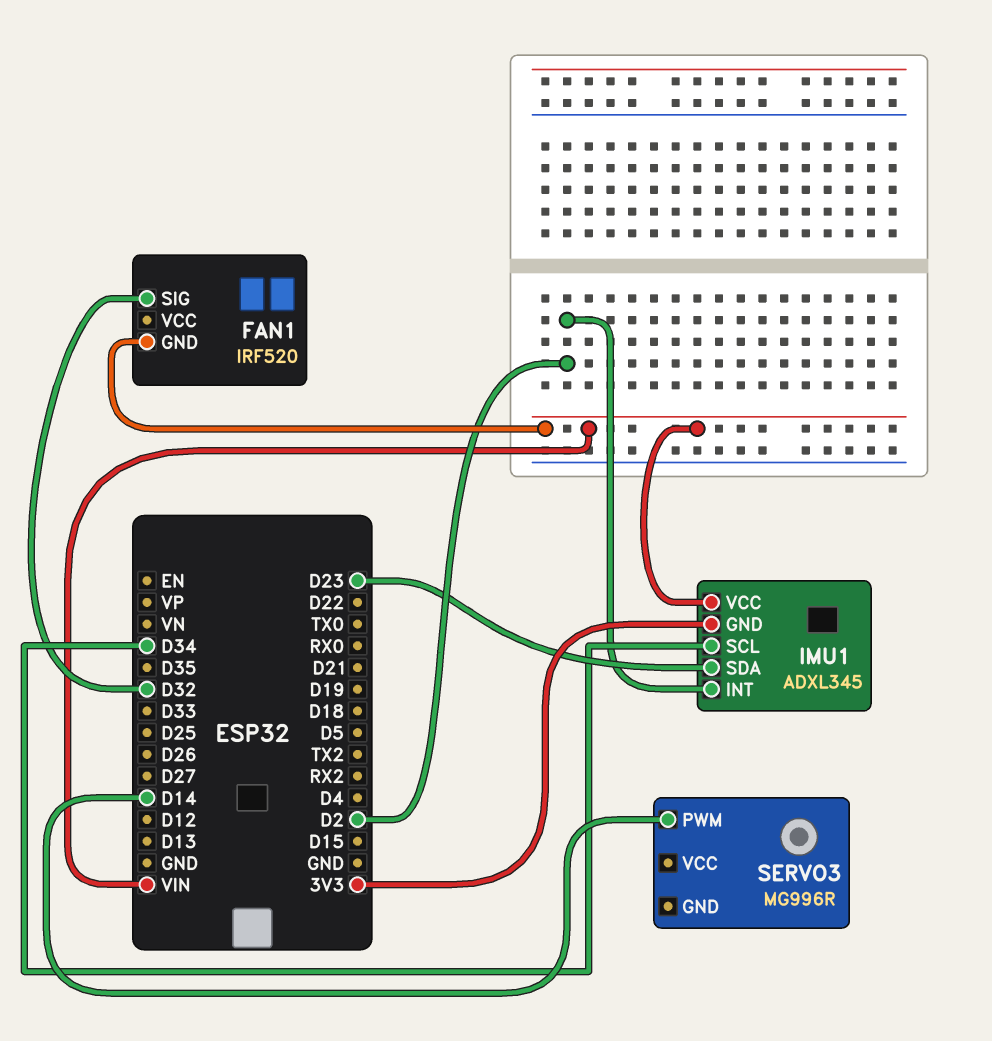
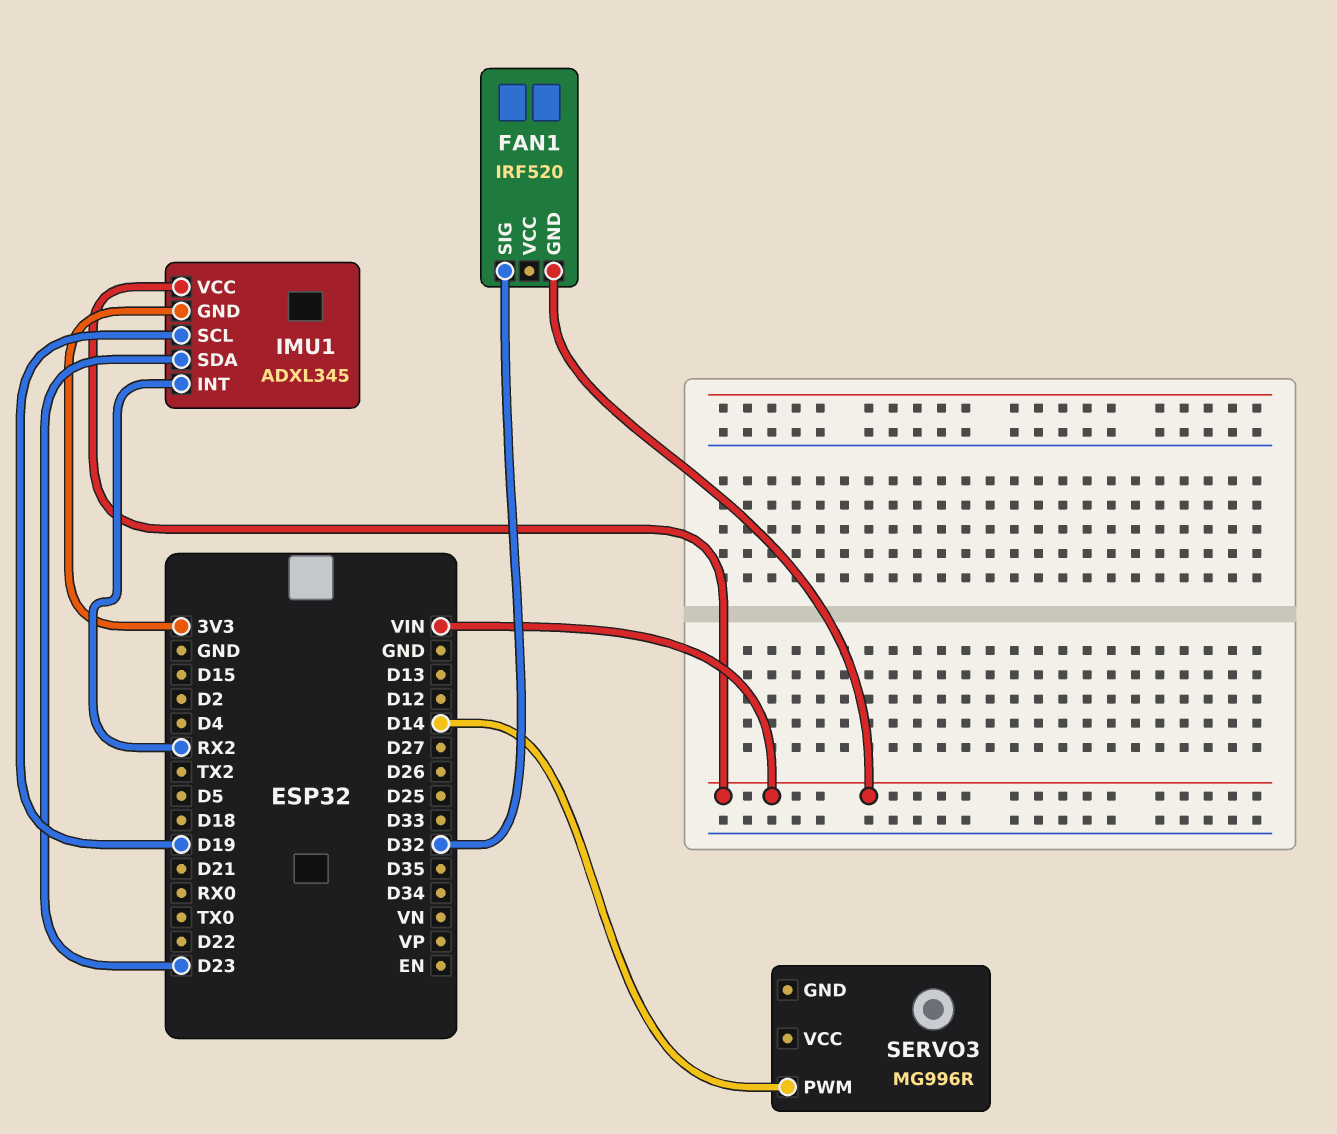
IMU1 pin INT: D2 -> RX2
IMU1 pin SCL: D34 -> D19

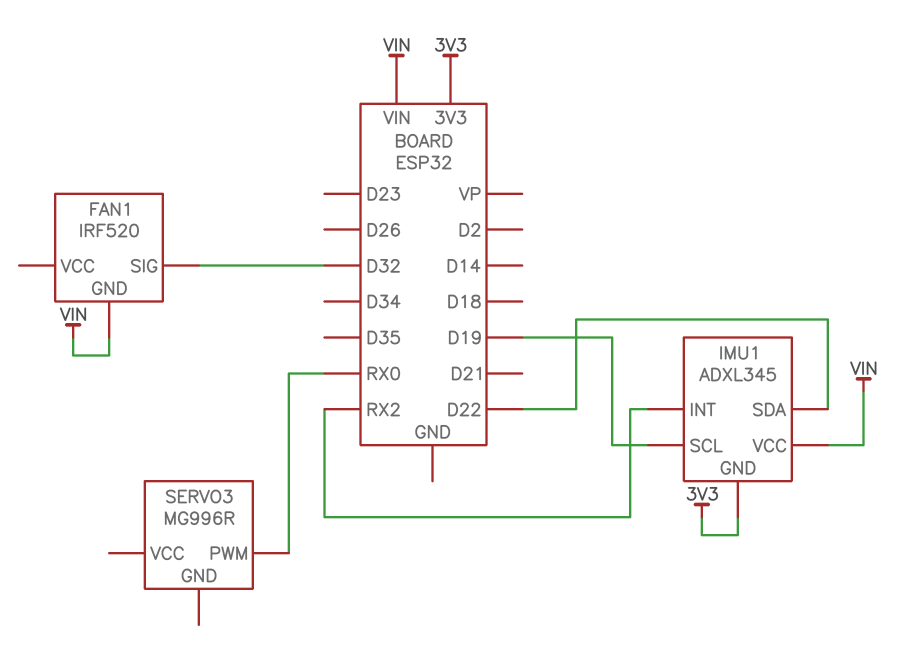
IMU1 pin SDA: D23 -> D22
SERVO3 pin PWM: D14 -> RX0

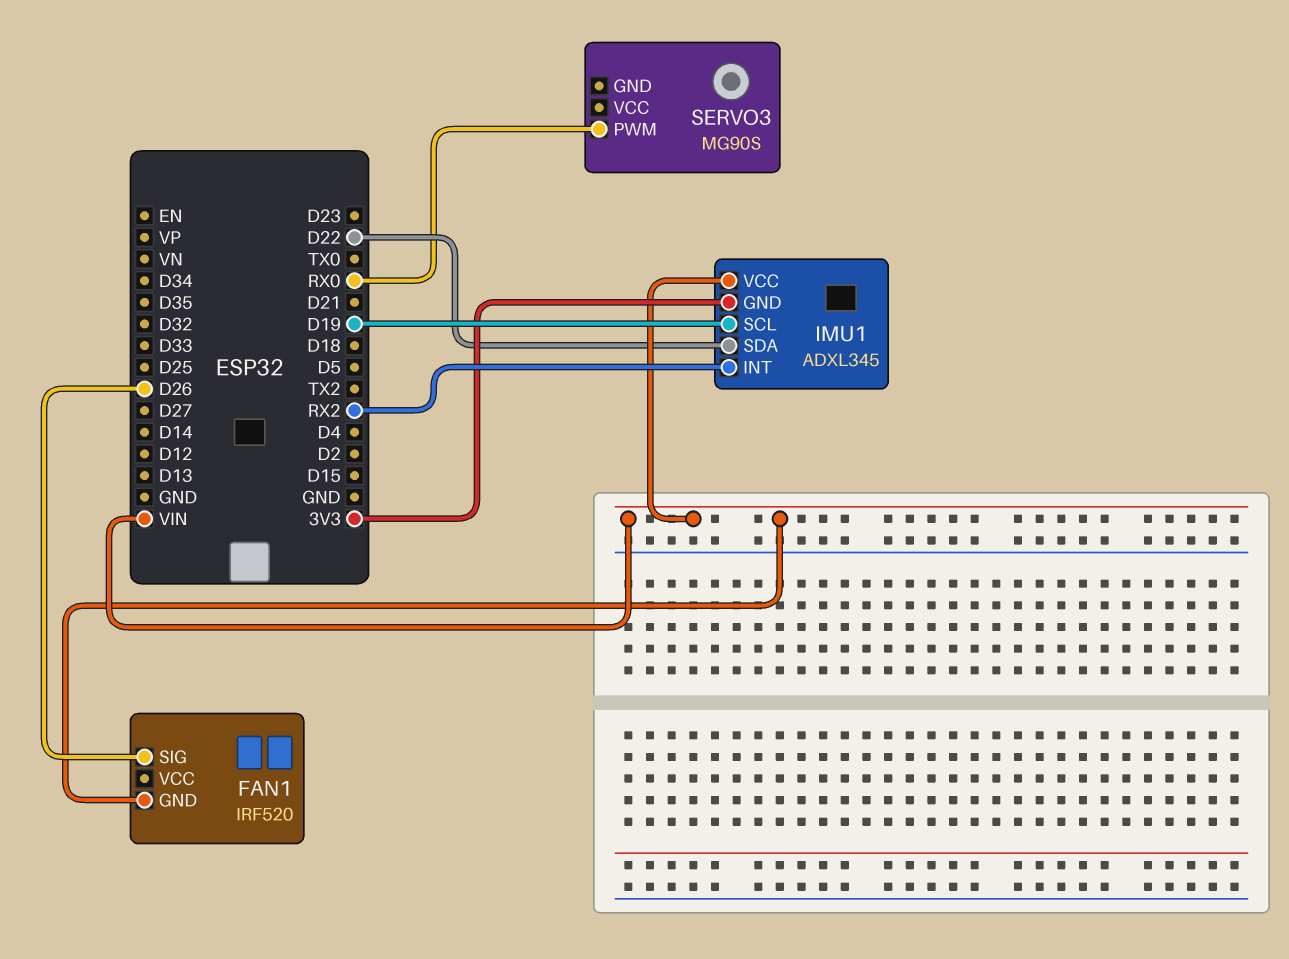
FAN1 pin SIG: D32 -> D26
SERVO3: MG996R -> MG90S

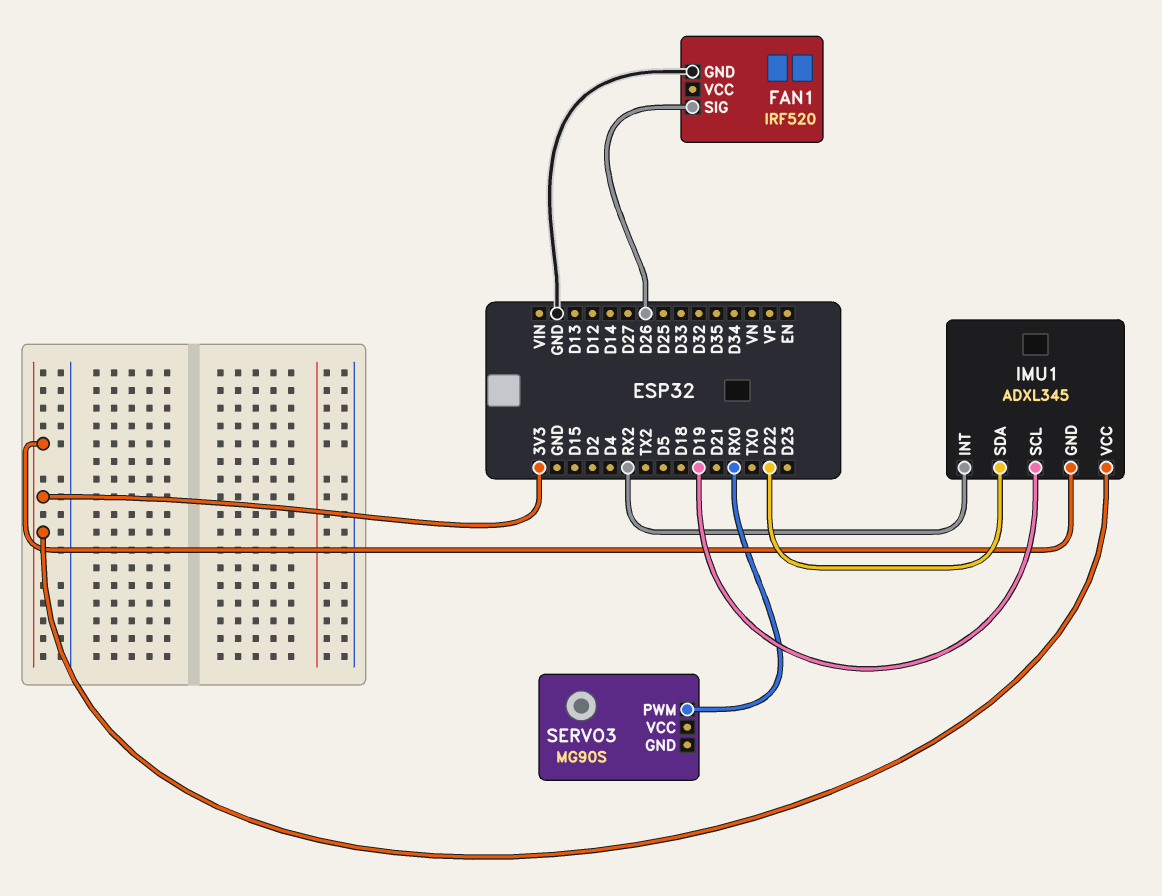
FAN1 pin GND: VIN -> GND
IMU1 pin VCC: VIN -> 3V3

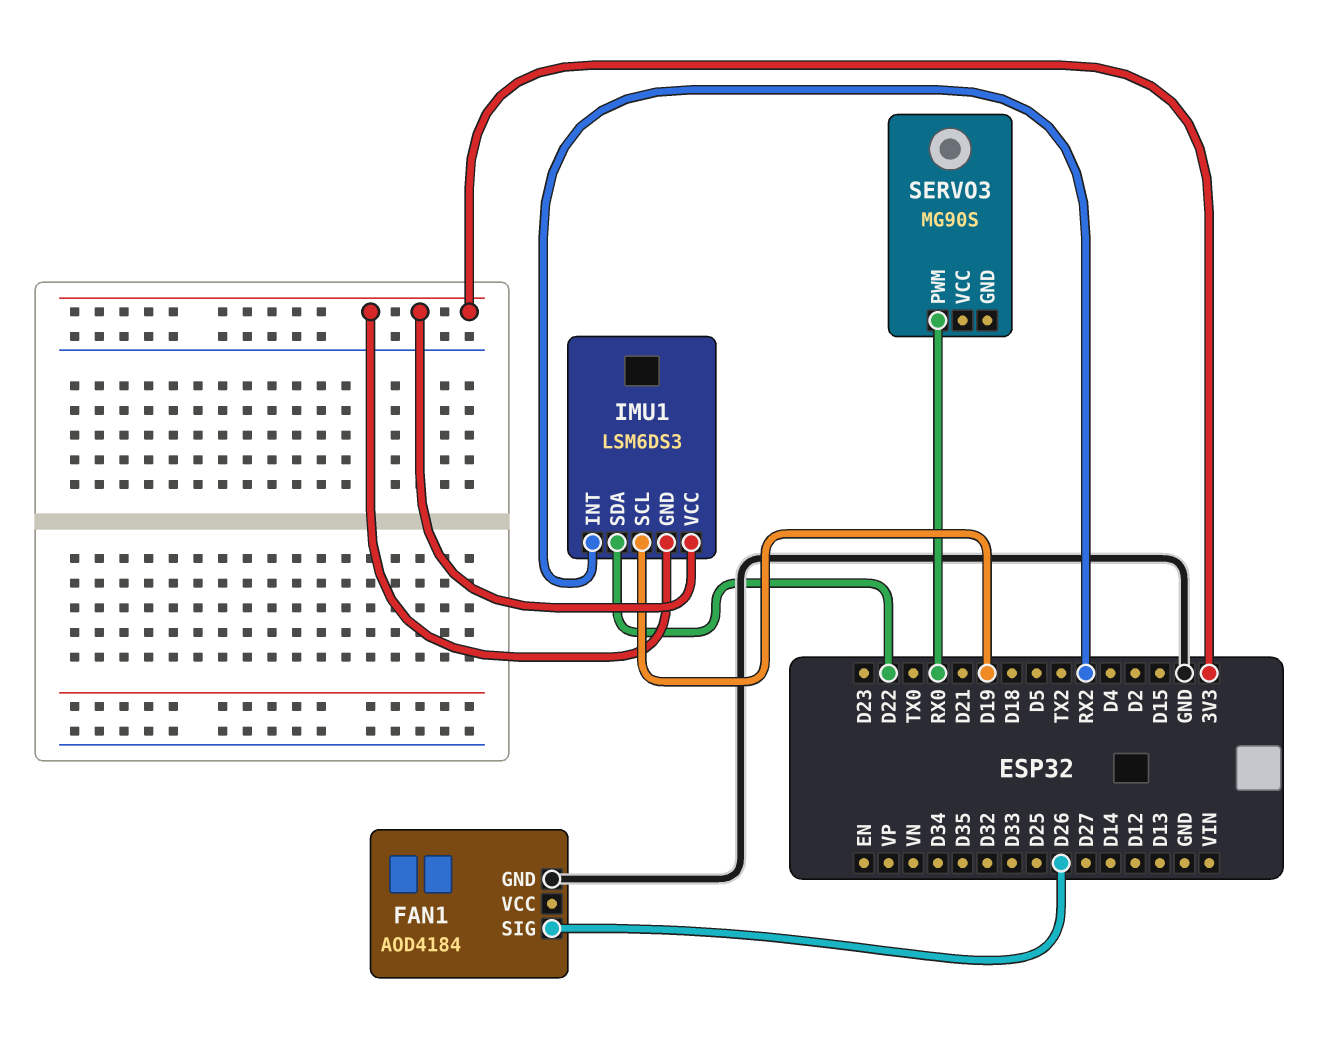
FAN1: IRF520 -> AOD4184
IMU1: ADXL345 -> LSM6DS3

